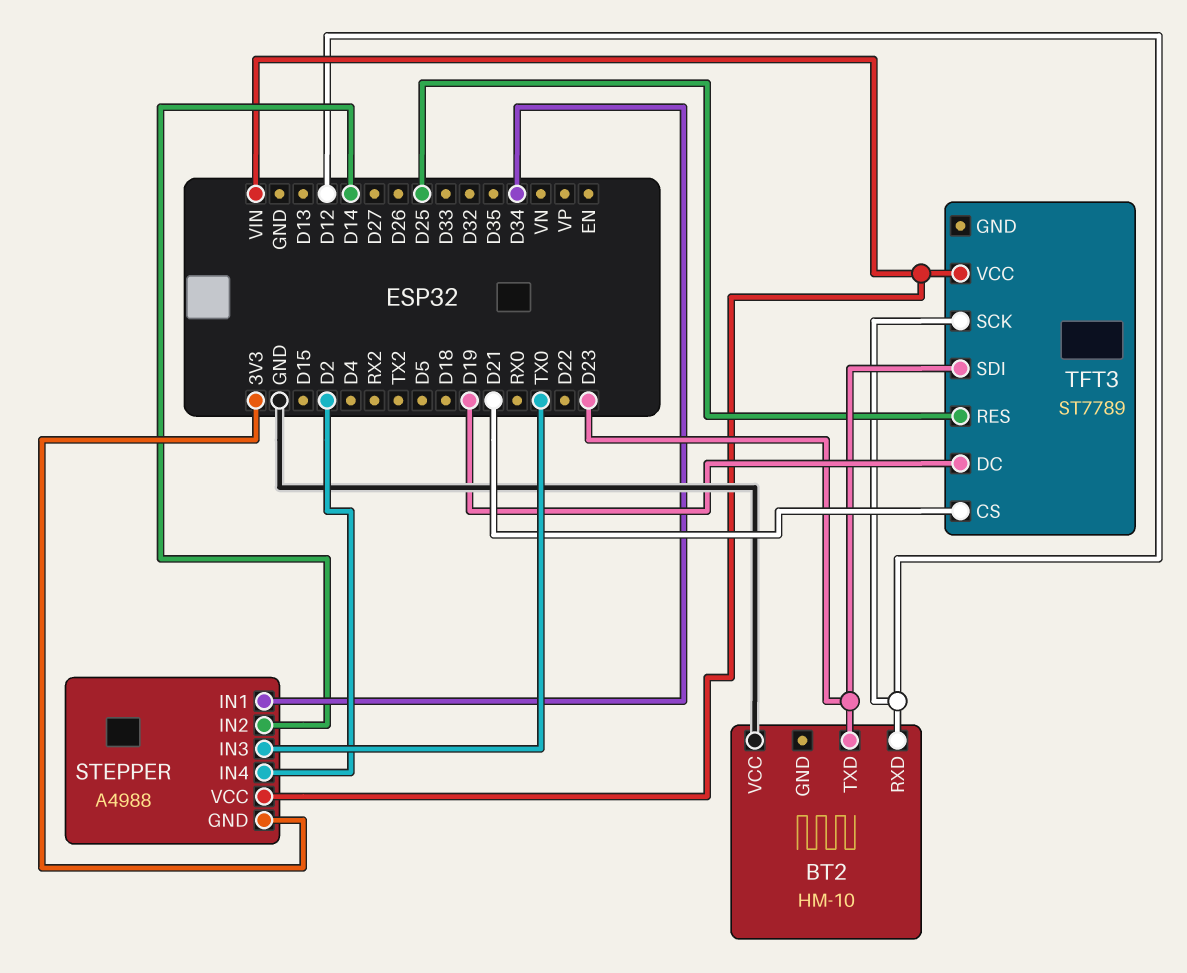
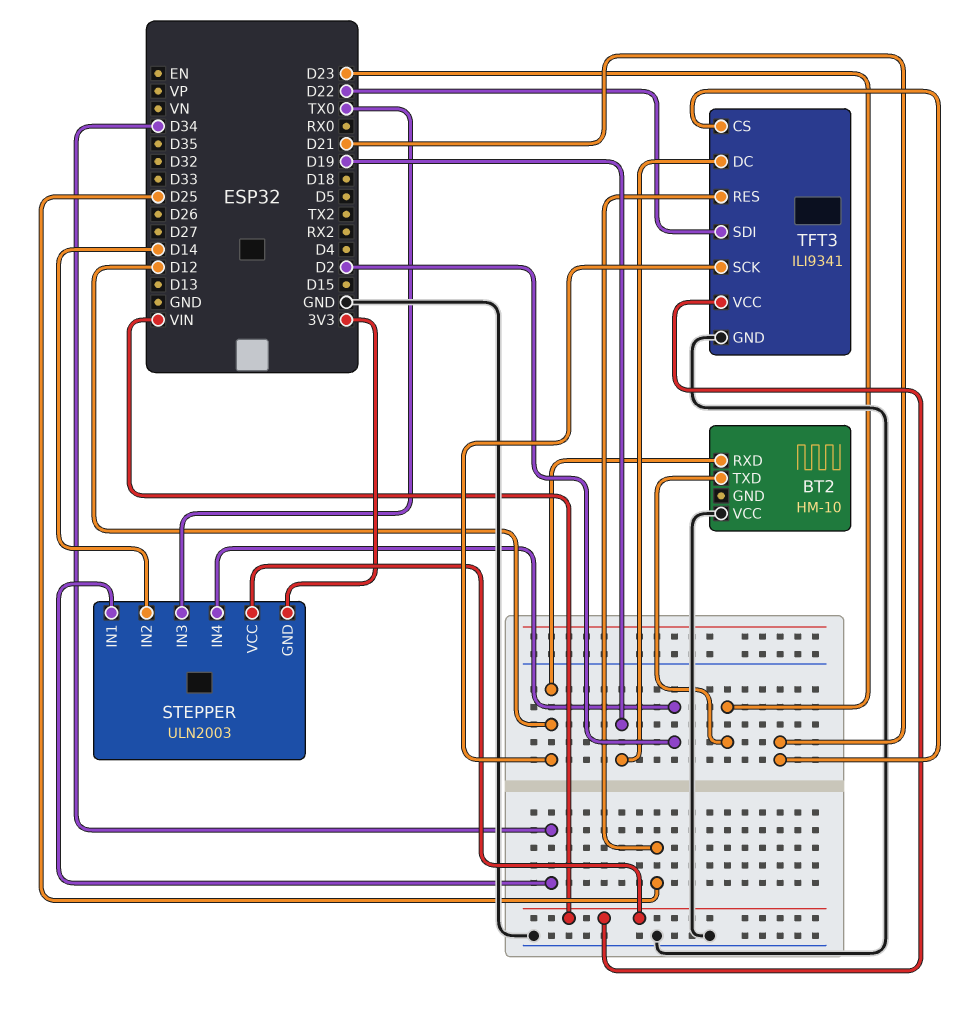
STEPPER: A4988 -> ULN2003
TFT3: ST7789 -> ILI9341
TFT3 pin GND: none -> GND
TFT3 pin SDI: D23 -> D22

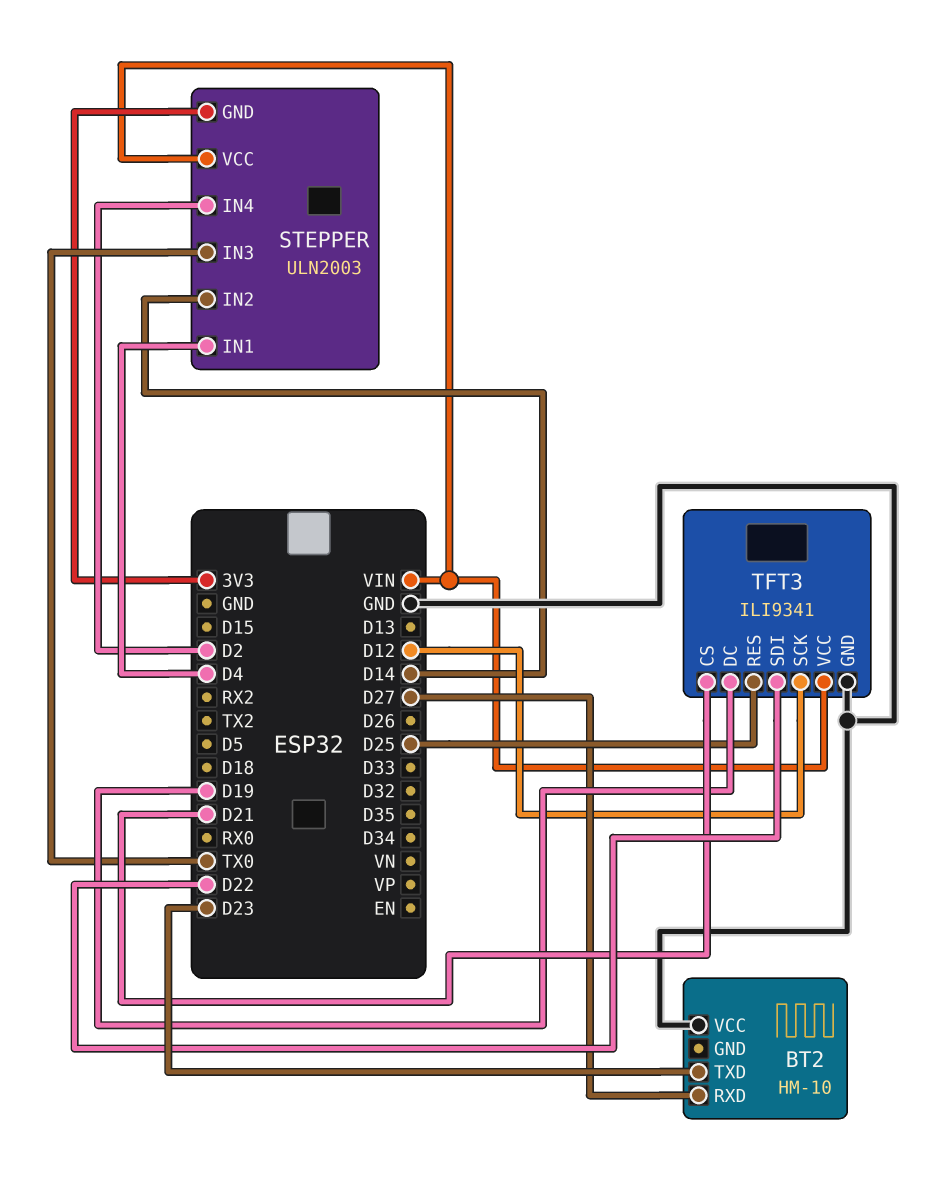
BT2 pin RXD: D12 -> D27
STEPPER pin IN1: D34 -> D4

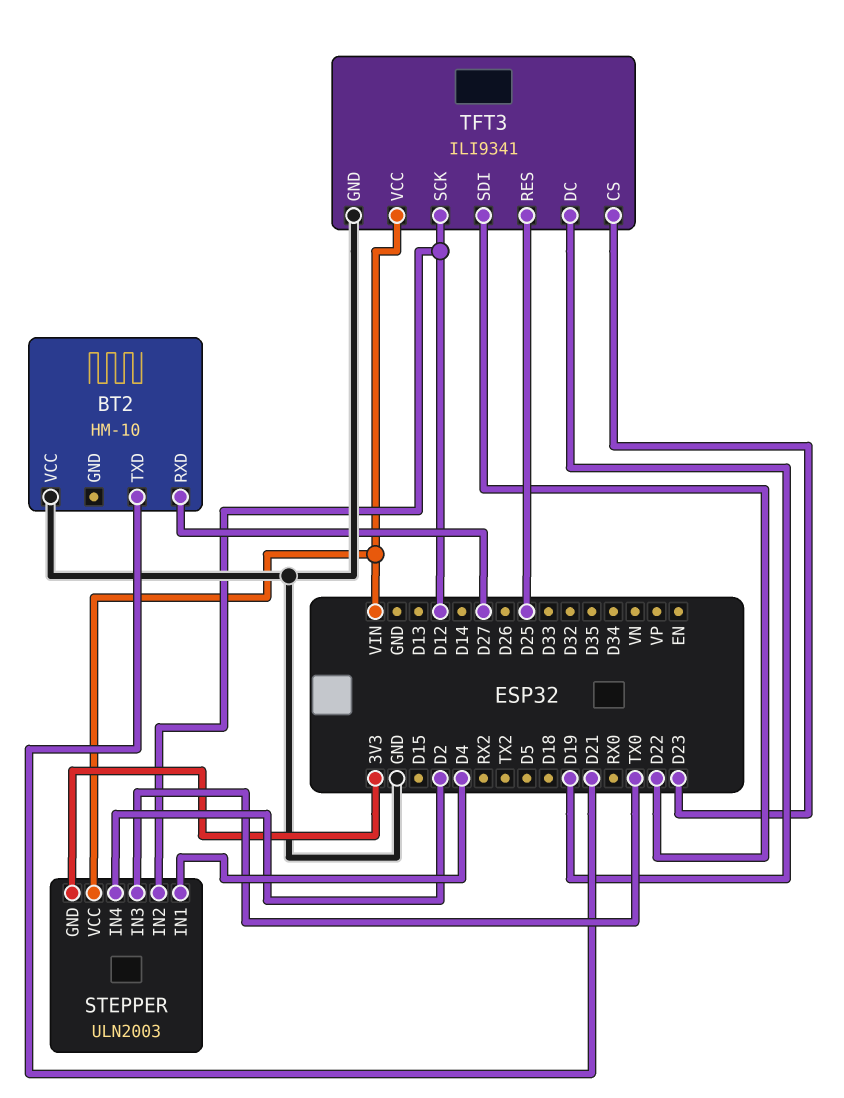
BT2 pin TXD: D23 -> D21
STEPPER pin IN2: D14 -> D12
TFT3 pin CS: D21 -> D23

